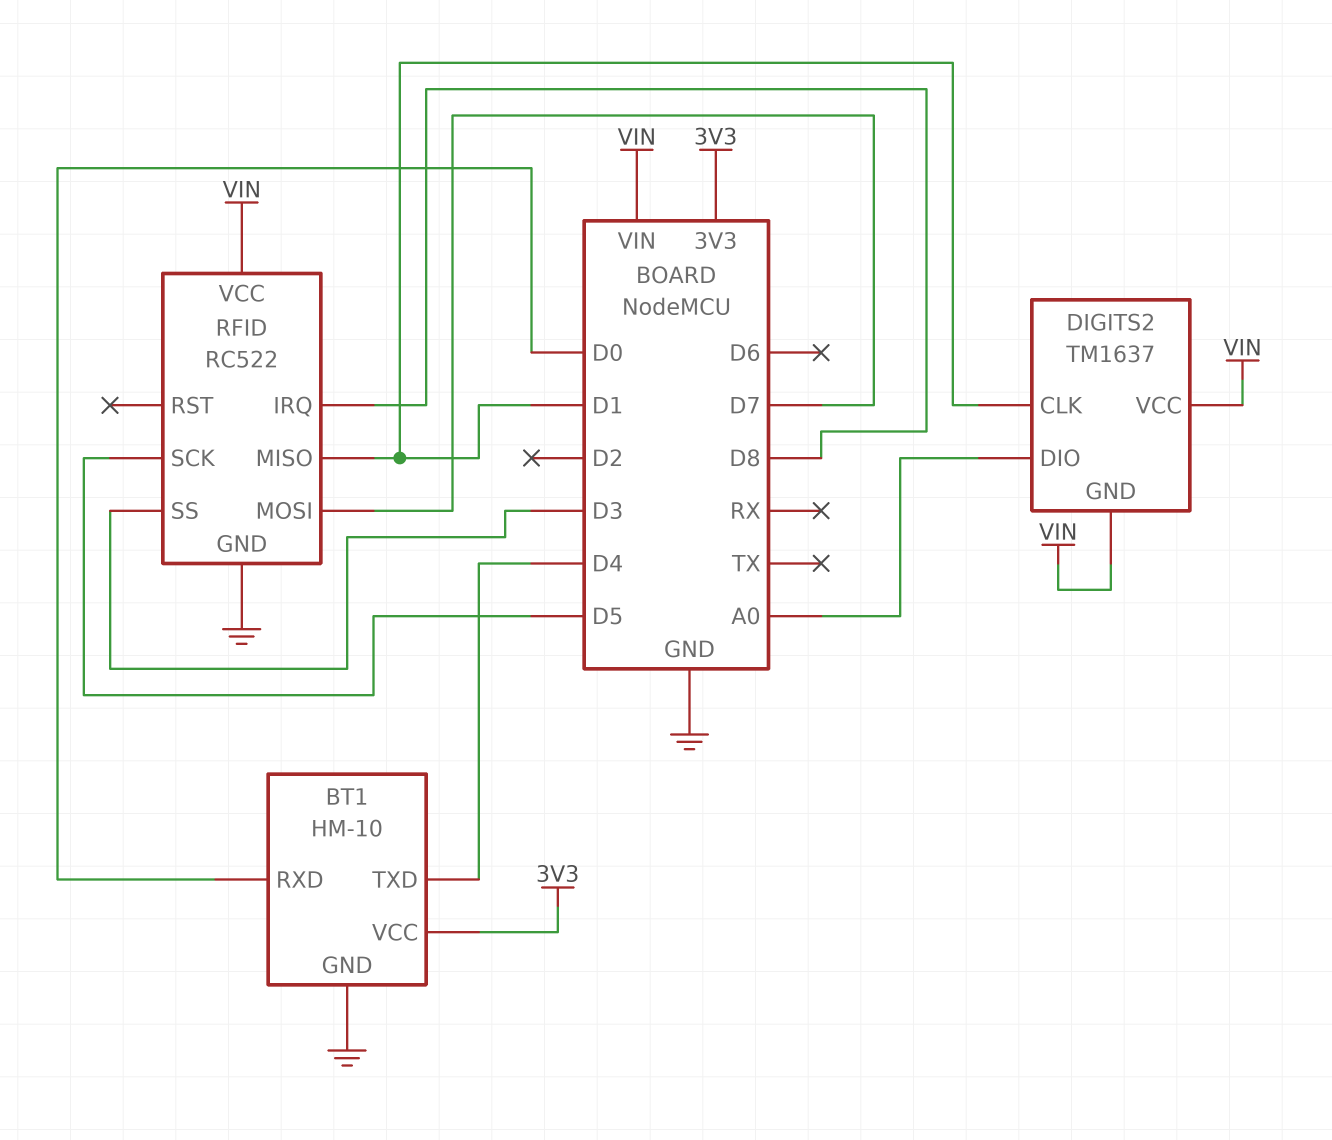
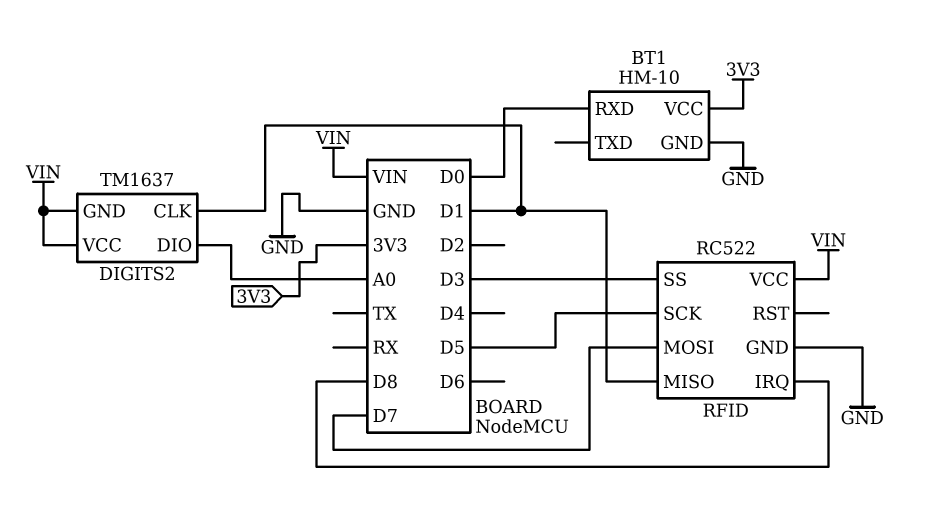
BT1 pin TXD: D4 -> none

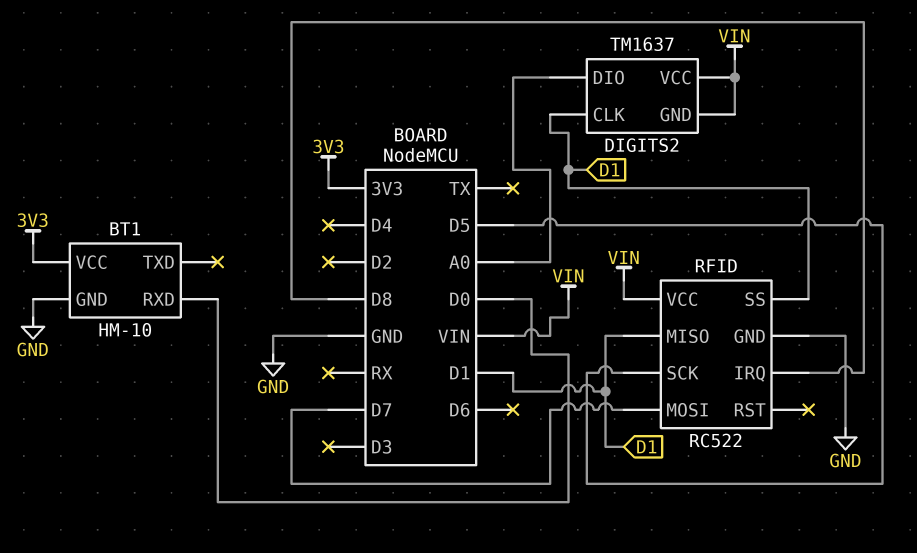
RFID pin SS: D3 -> D1

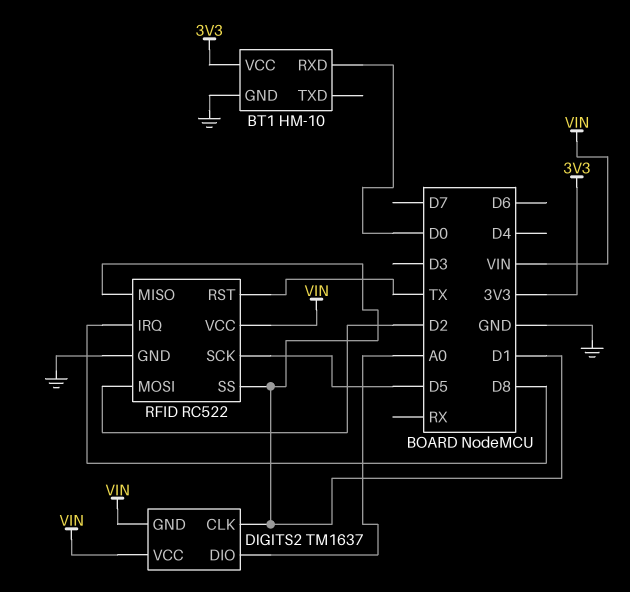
RFID pin MOSI: D7 -> D2
RFID pin RST: none -> TX

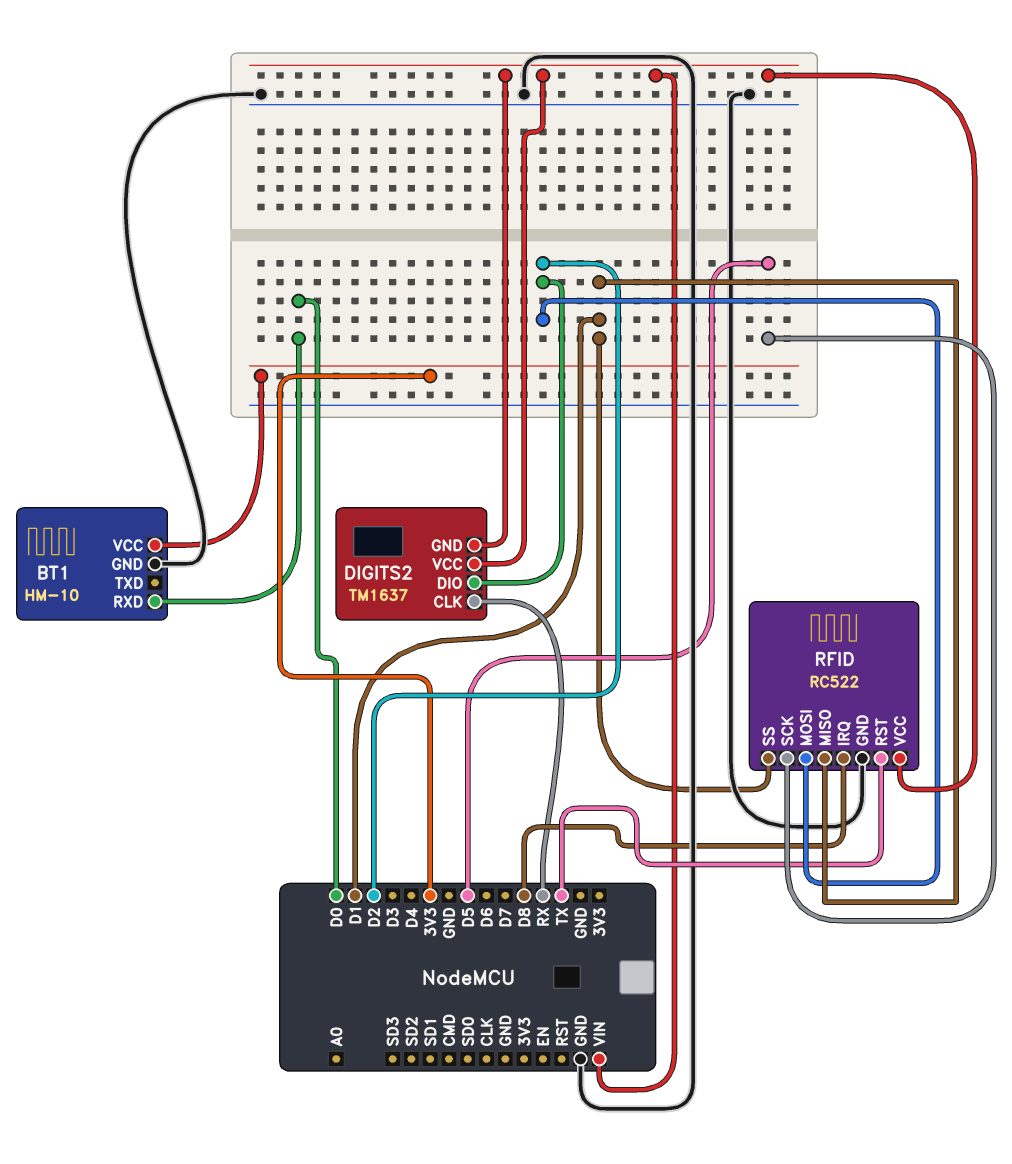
DIGITS2 pin CLK: D1 -> RX
DIGITS2 pin DIO: A0 -> D2

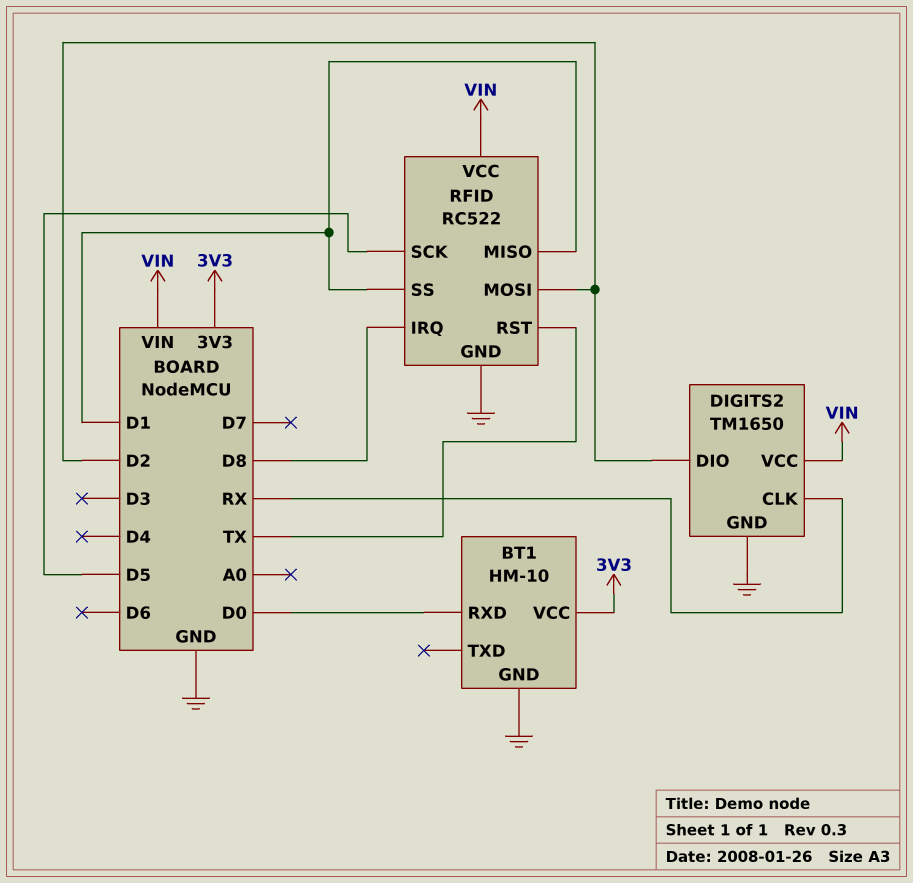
DIGITS2: TM1637 -> TM1650
DIGITS2 pin GND: VIN -> GND

